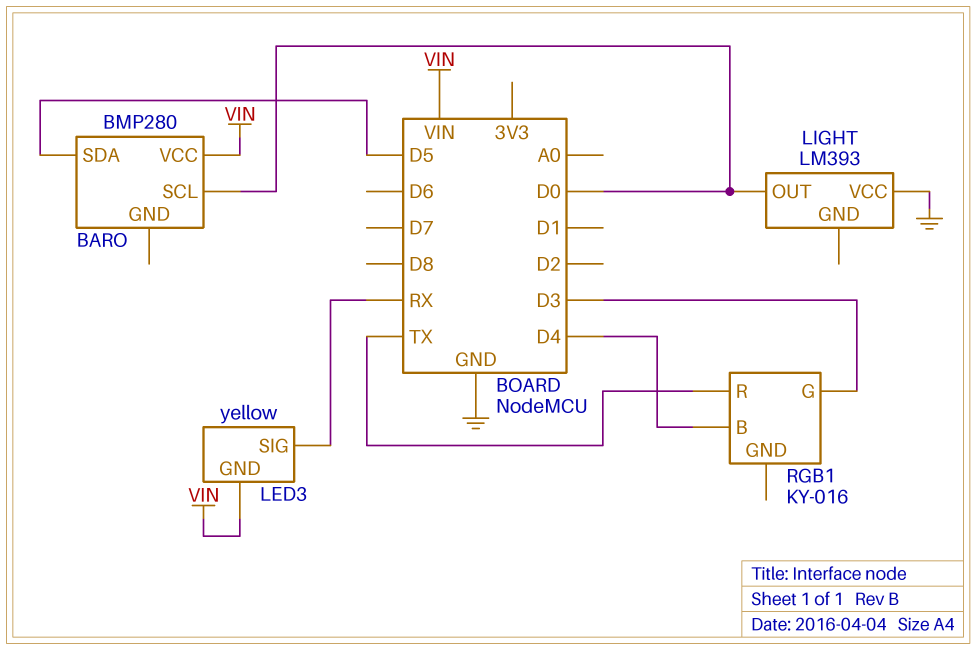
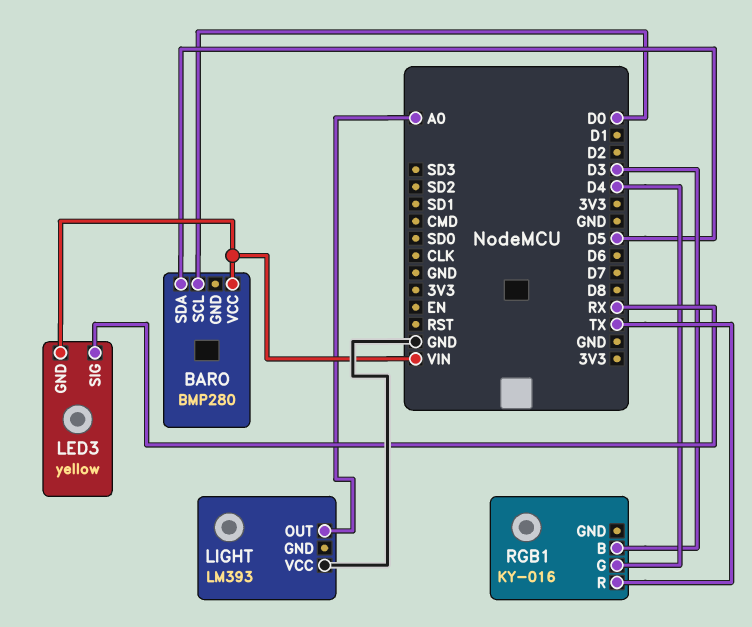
LIGHT pin OUT: D0 -> A0
RGB1 pin B: D4 -> D3
RGB1 pin G: D3 -> D4

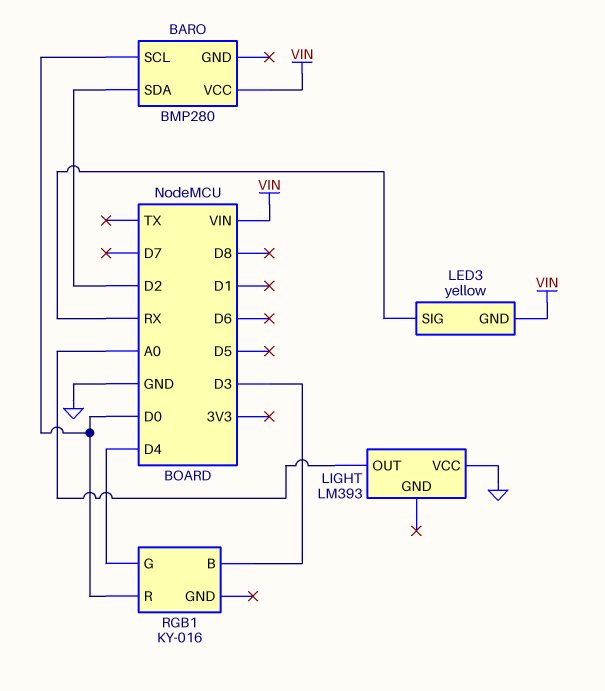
BARO pin SDA: D5 -> D2
RGB1 pin R: TX -> D0

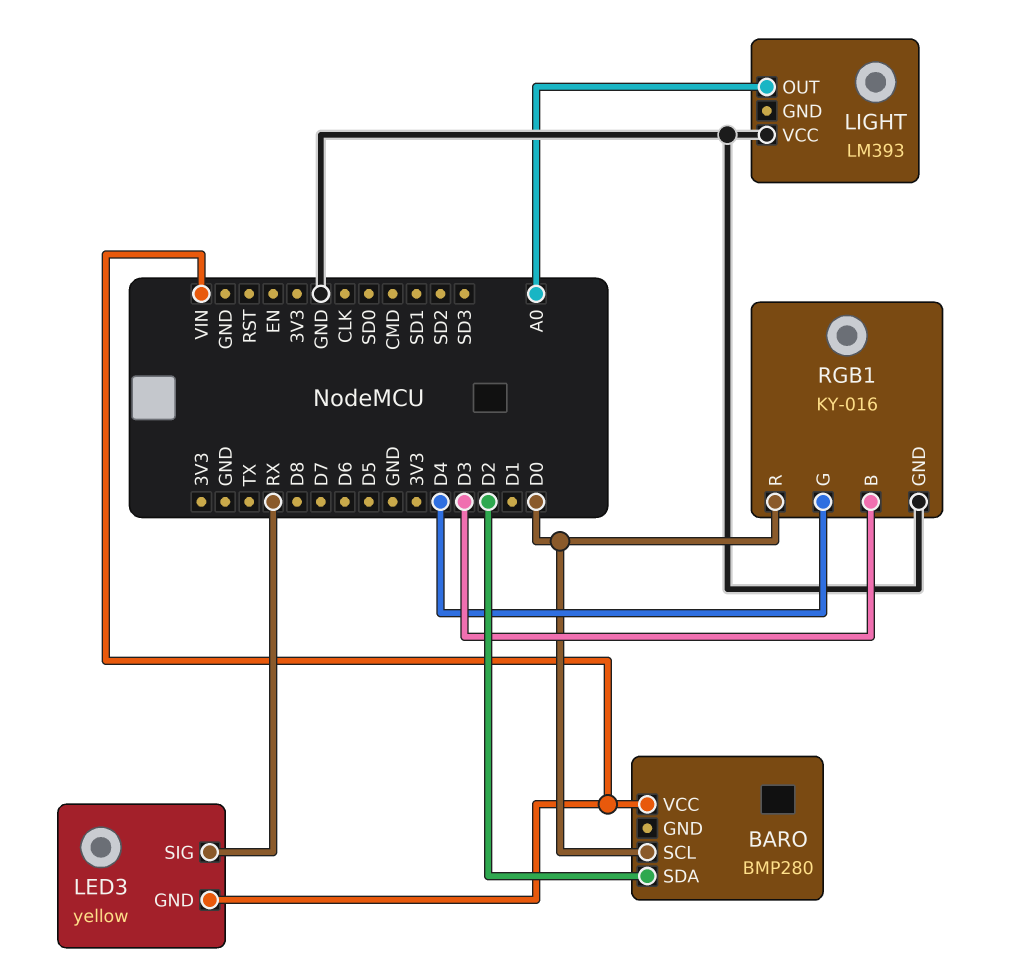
RGB1 pin GND: none -> GND

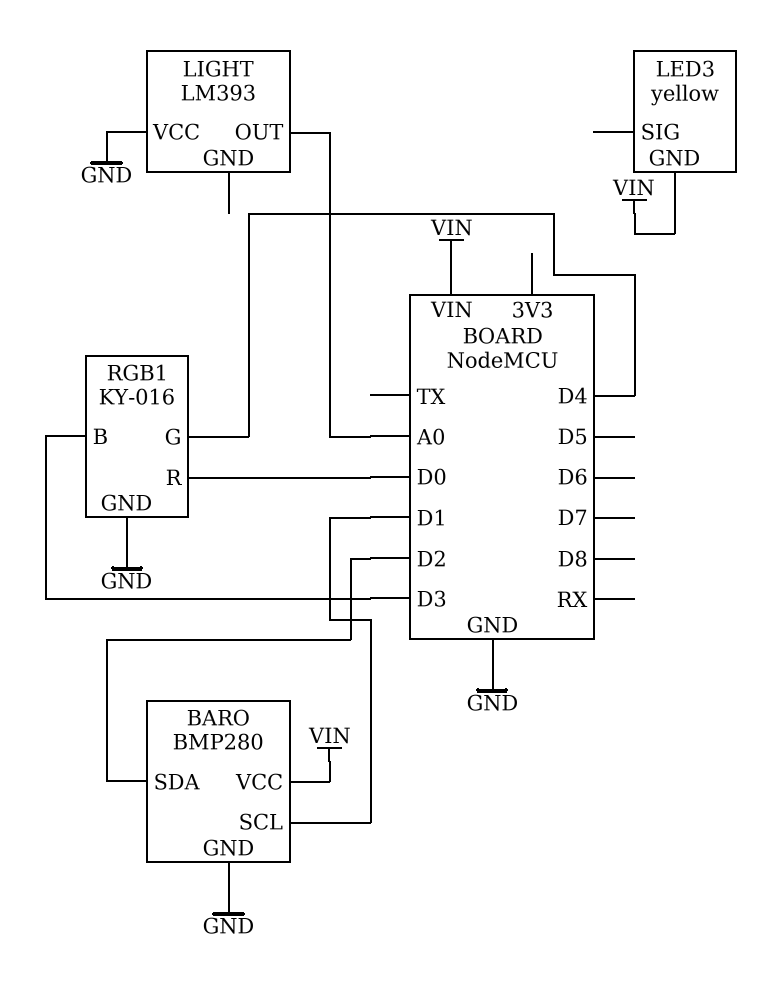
BARO pin GND: none -> GND
BARO pin SCL: D0 -> D1
LED3 pin SIG: RX -> none

